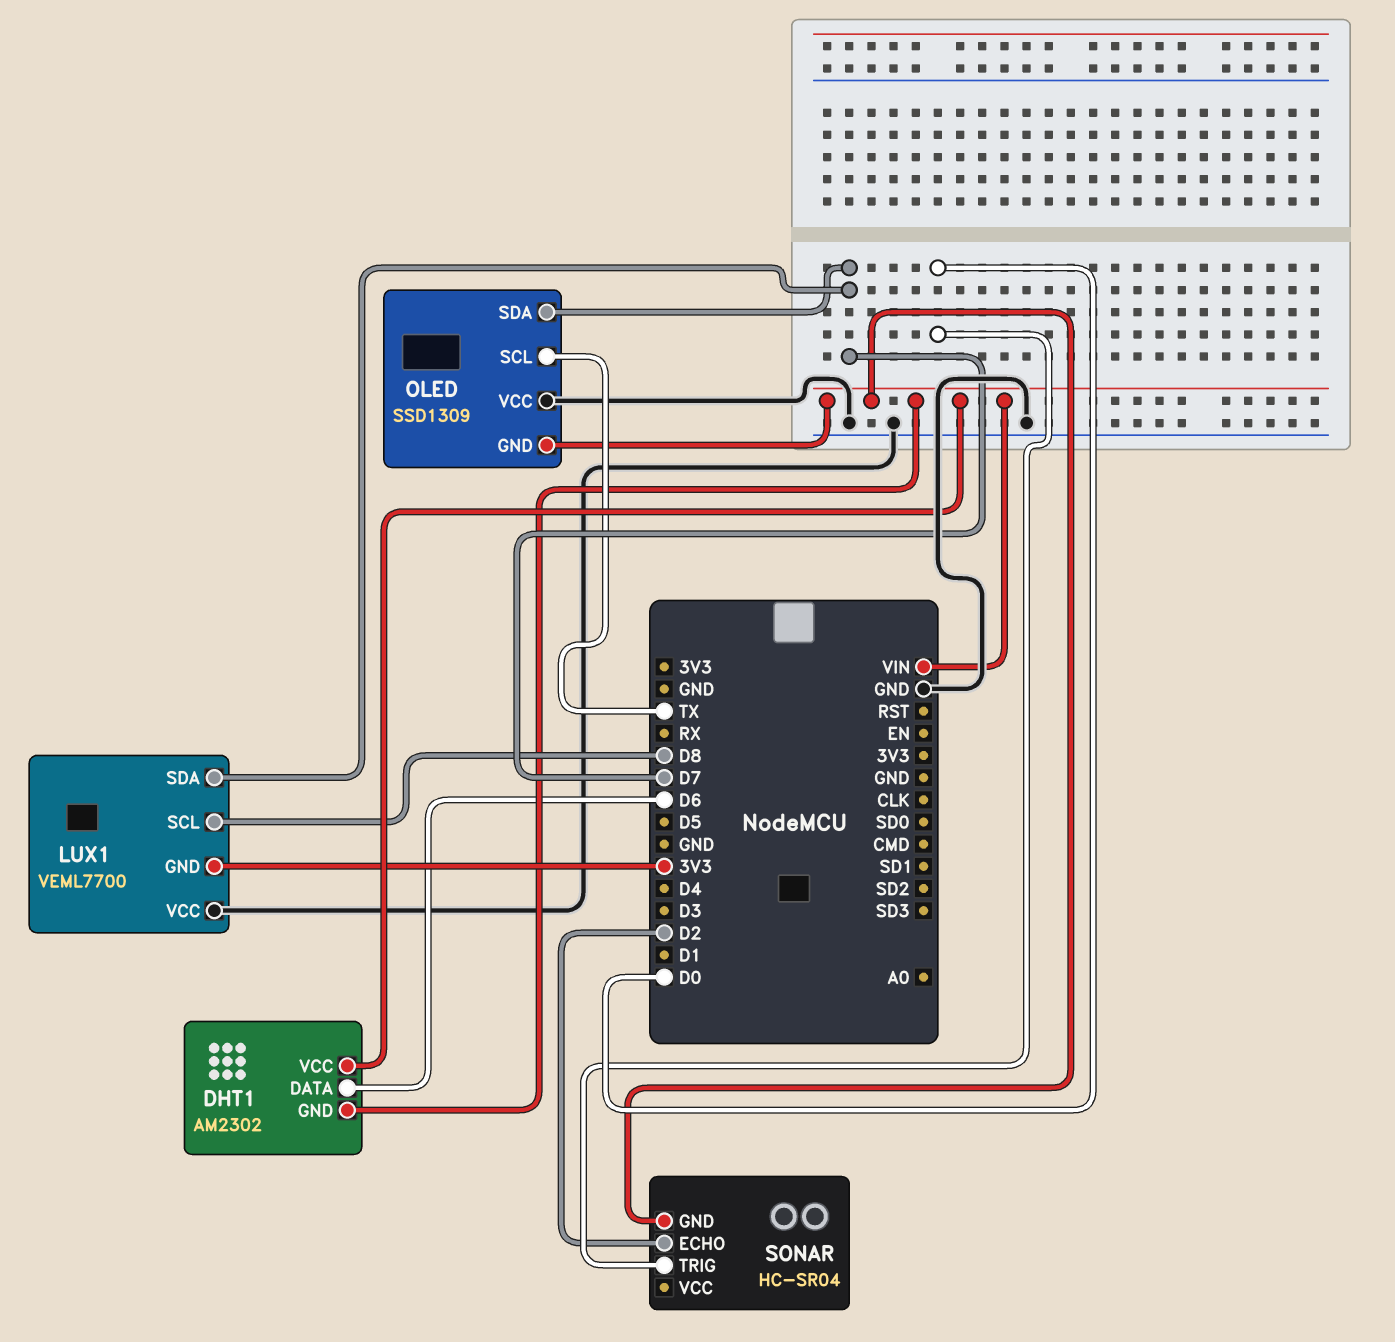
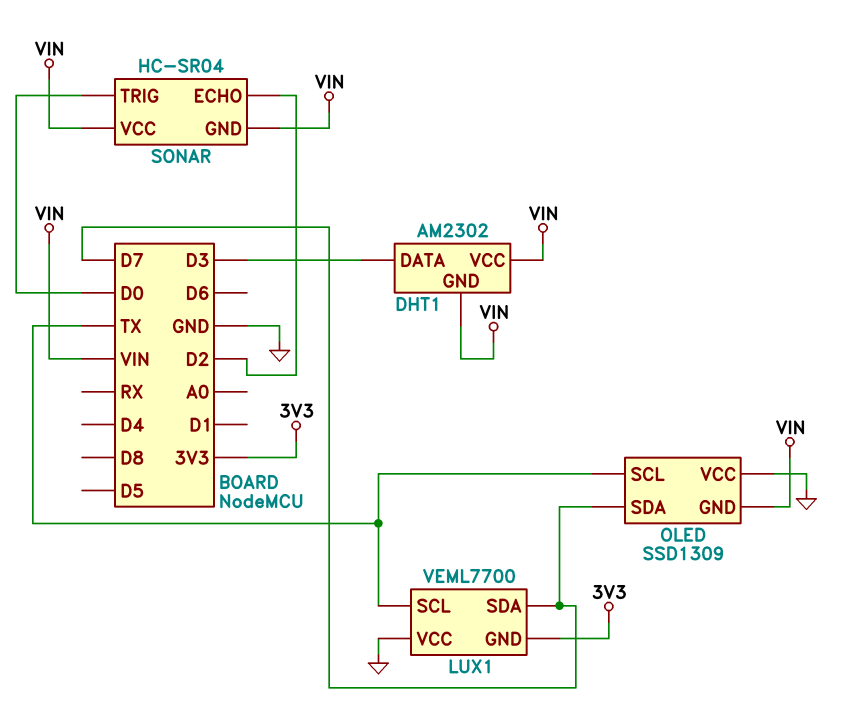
DHT1 pin DATA: D6 -> D3
LUX1 pin SCL: D8 -> TX
SONAR pin VCC: none -> VIN

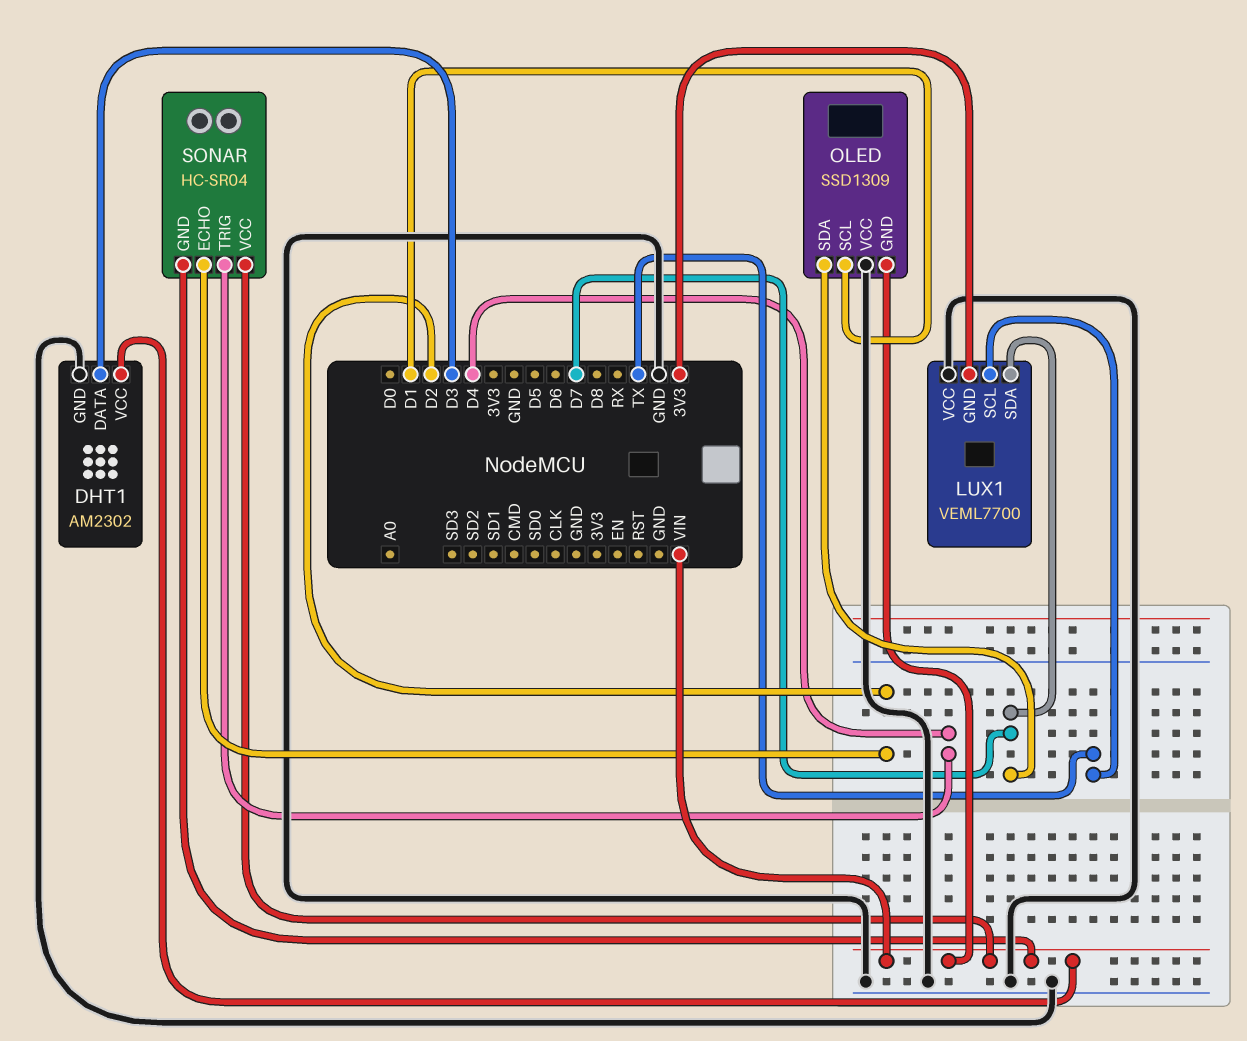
DHT1 pin GND: VIN -> GND
OLED pin SCL: TX -> D1
SONAR pin TRIG: D0 -> D4

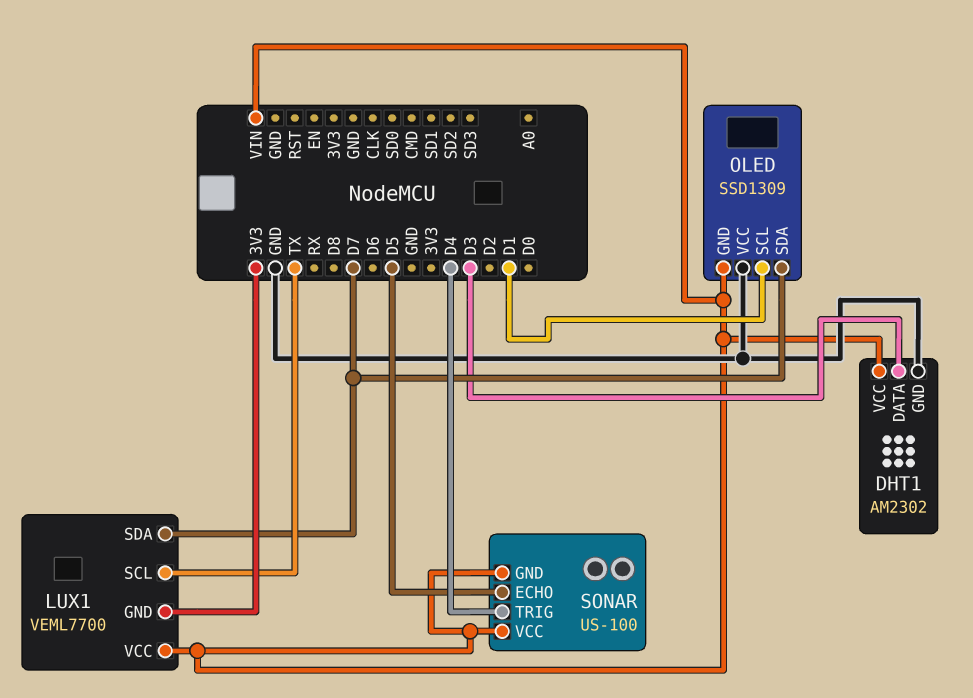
LUX1 pin VCC: GND -> VIN
SONAR: HC-SR04 -> US-100
SONAR pin ECHO: D2 -> D5

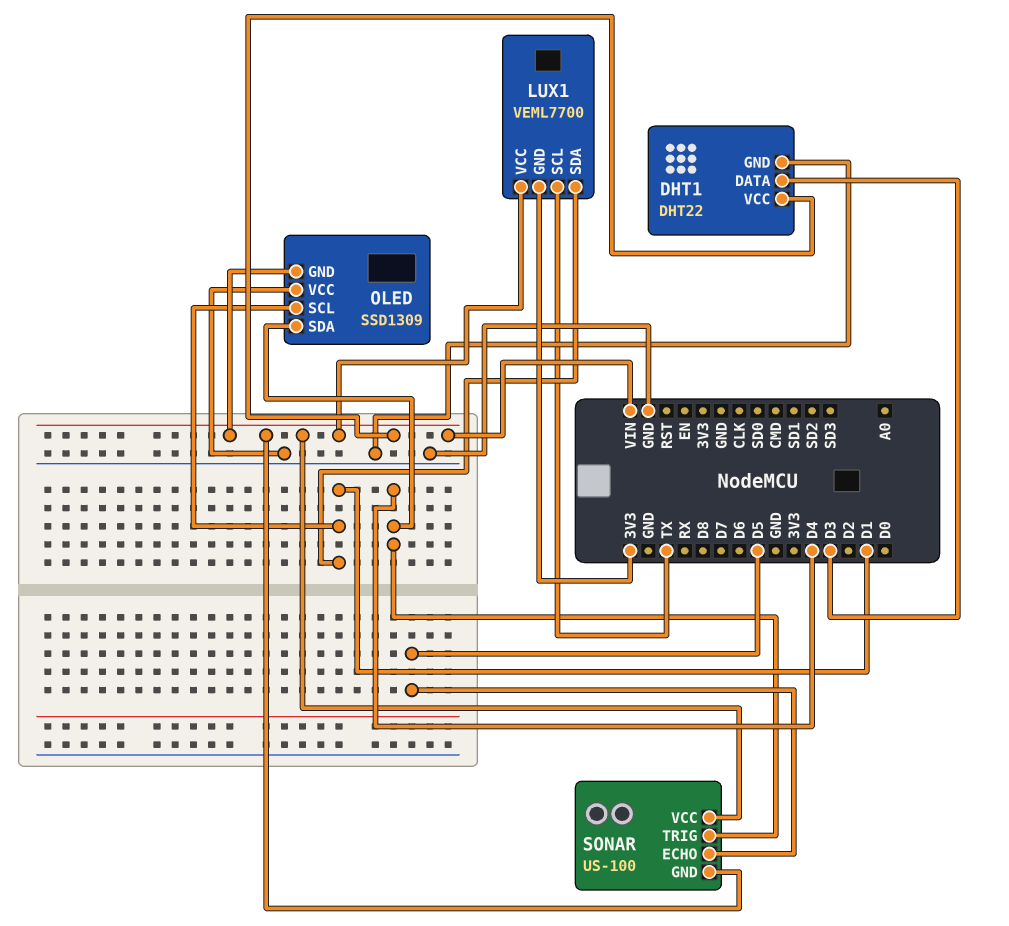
DHT1: AM2302 -> DHT22
LUX1 pin SDA: D7 -> D1
OLED pin SDA: D7 -> D4

